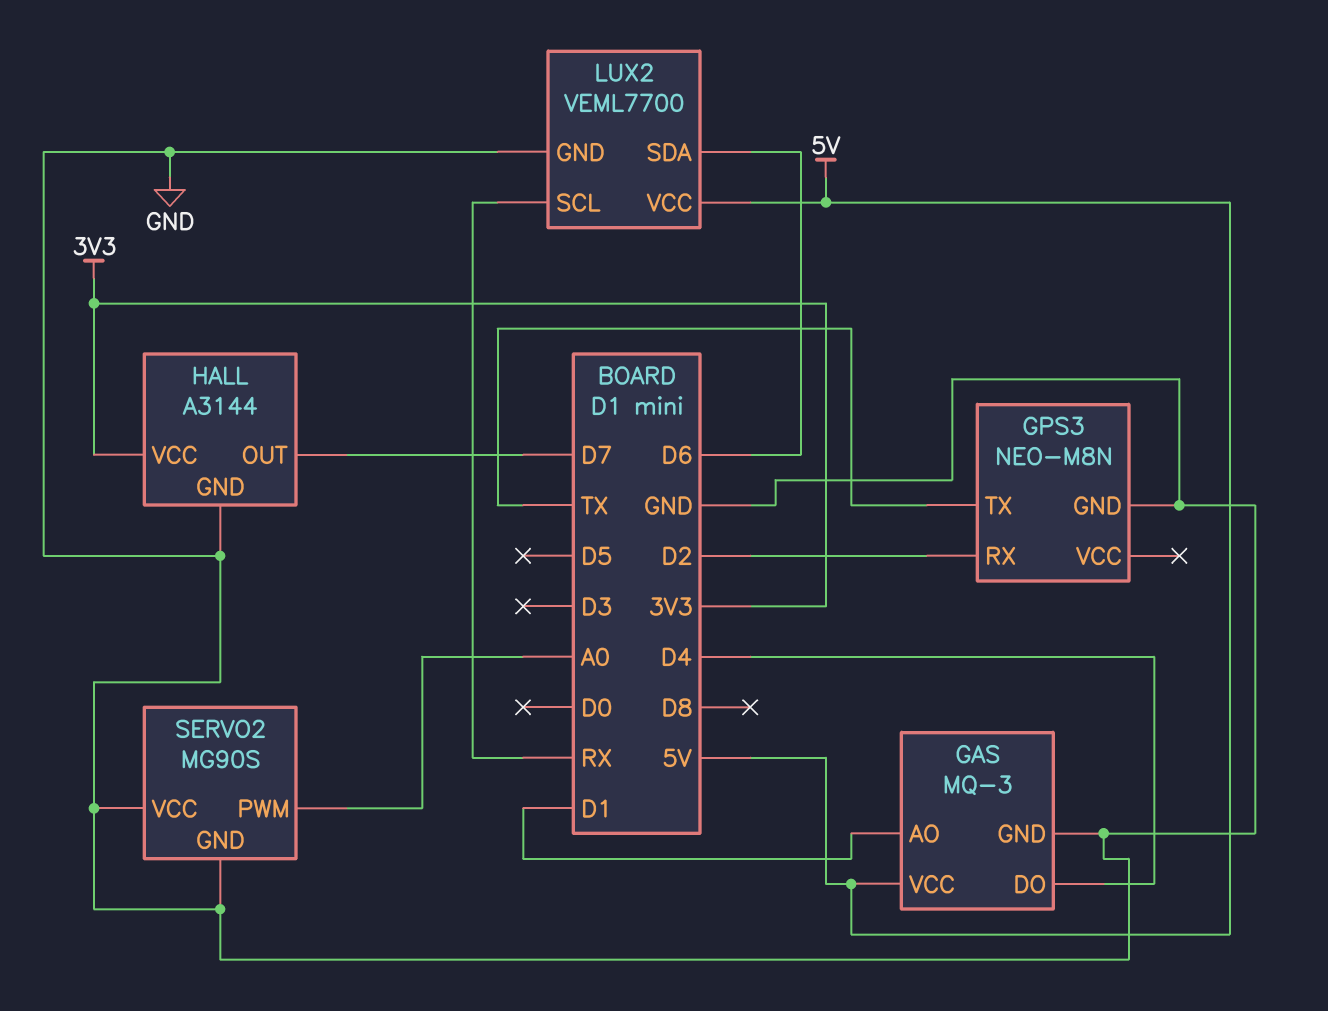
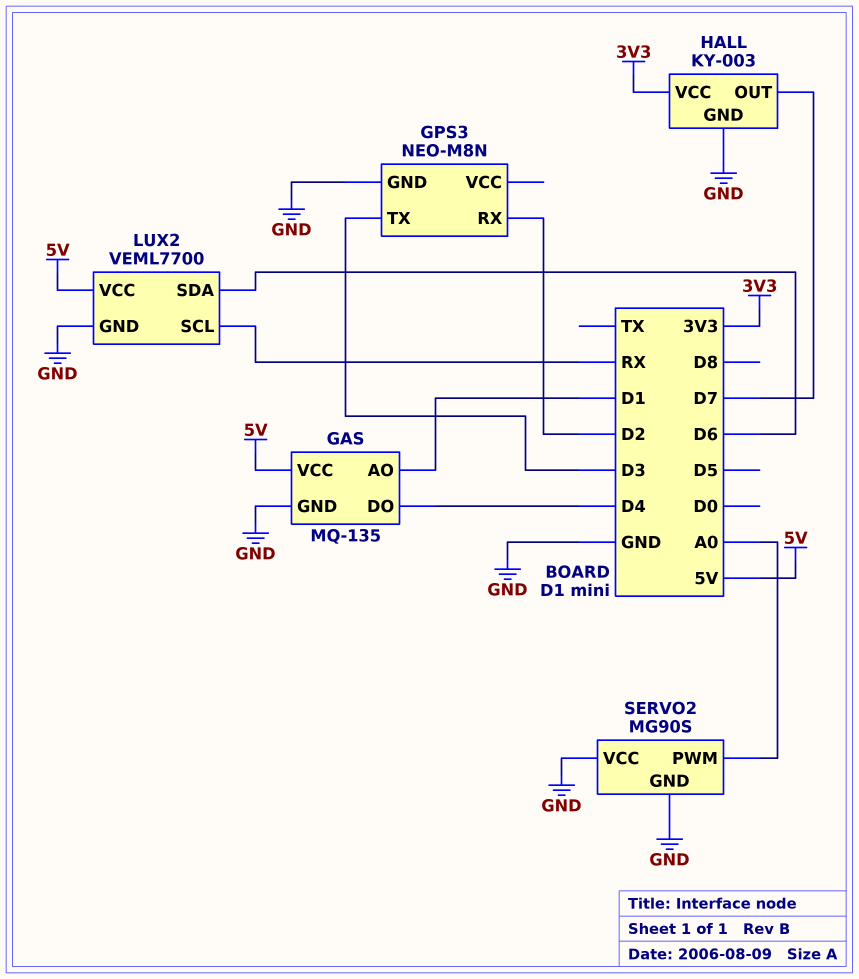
GAS: MQ-3 -> MQ-135
GPS3 pin TX: TX -> D3
HALL: A3144 -> KY-003

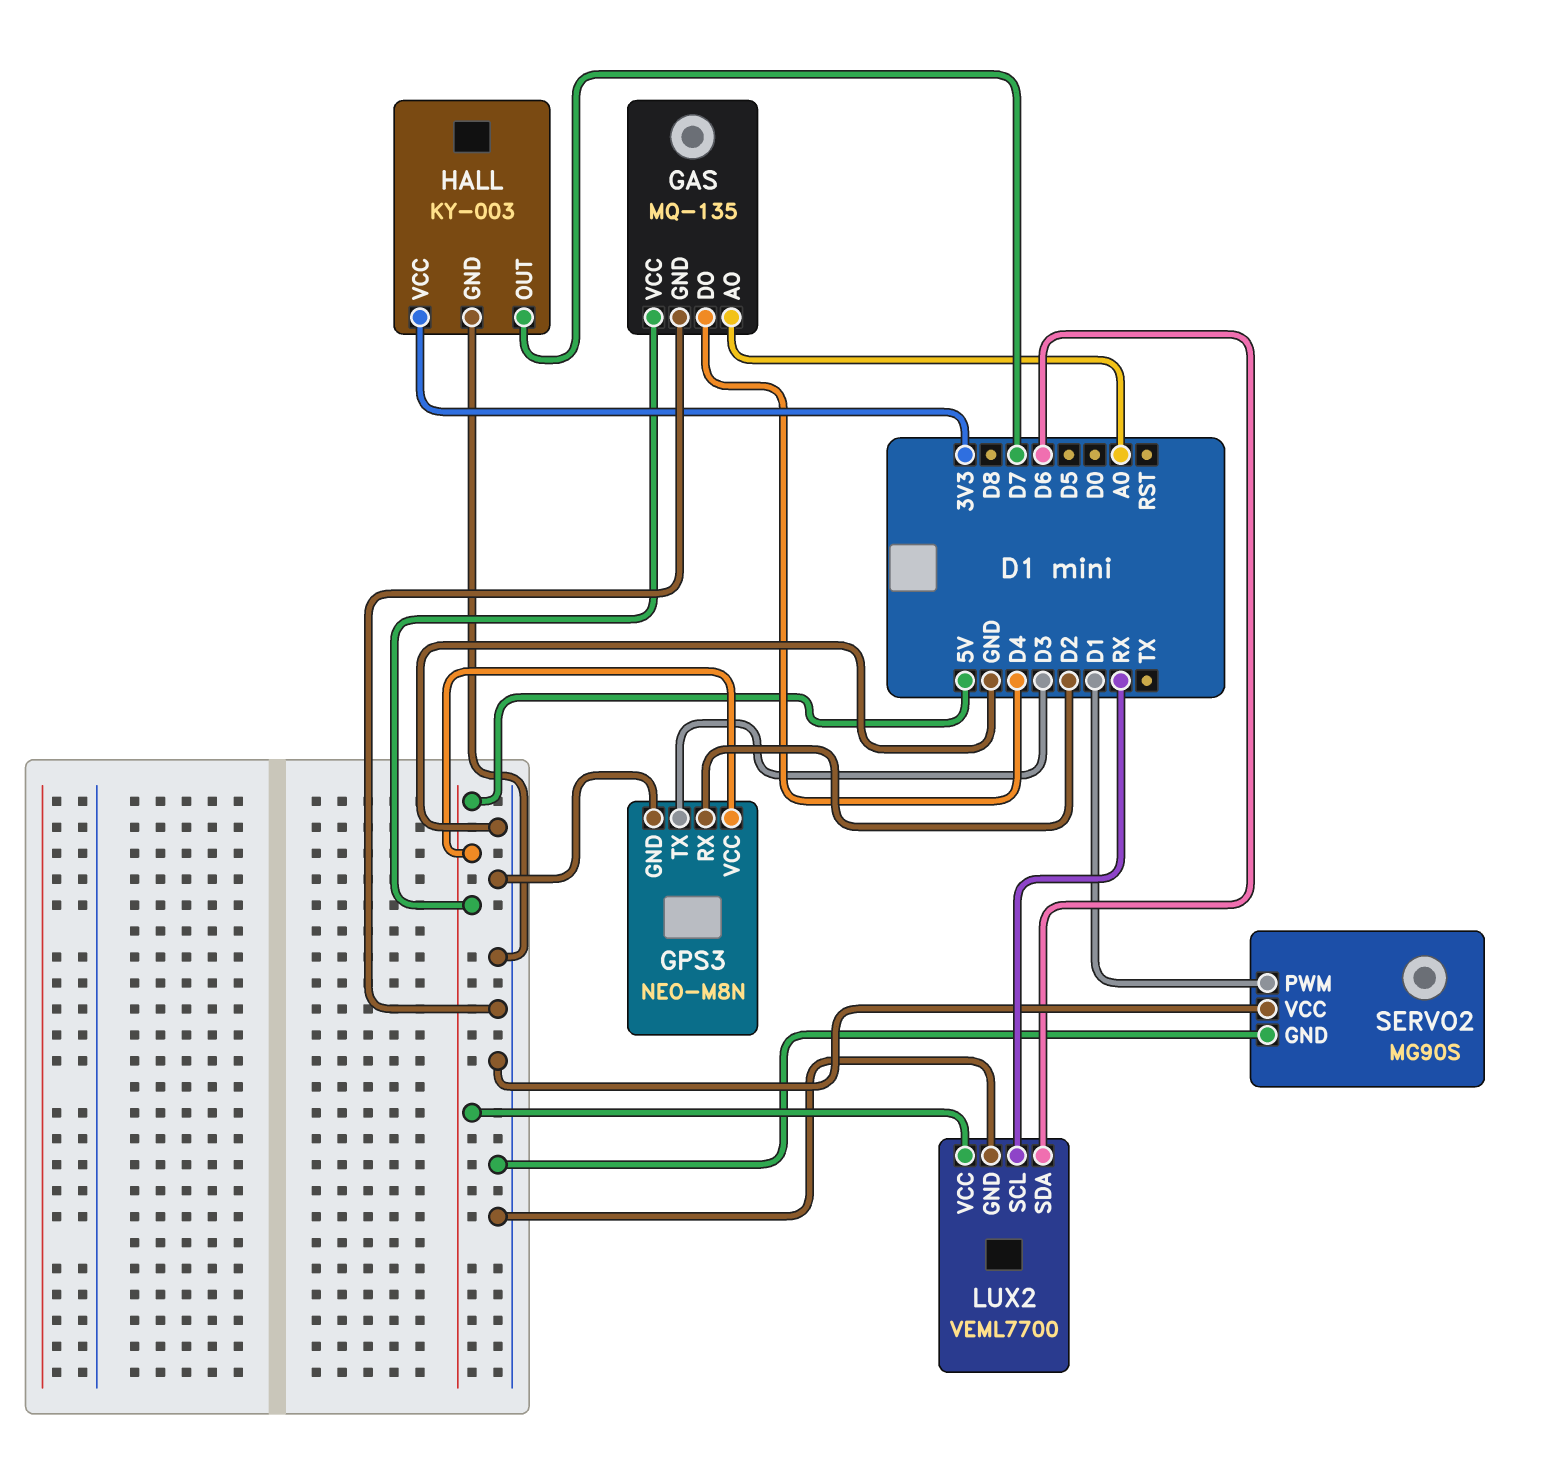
GAS pin AO: D1 -> A0
GPS3 pin VCC: none -> 5V
SERVO2 pin PWM: A0 -> D1

